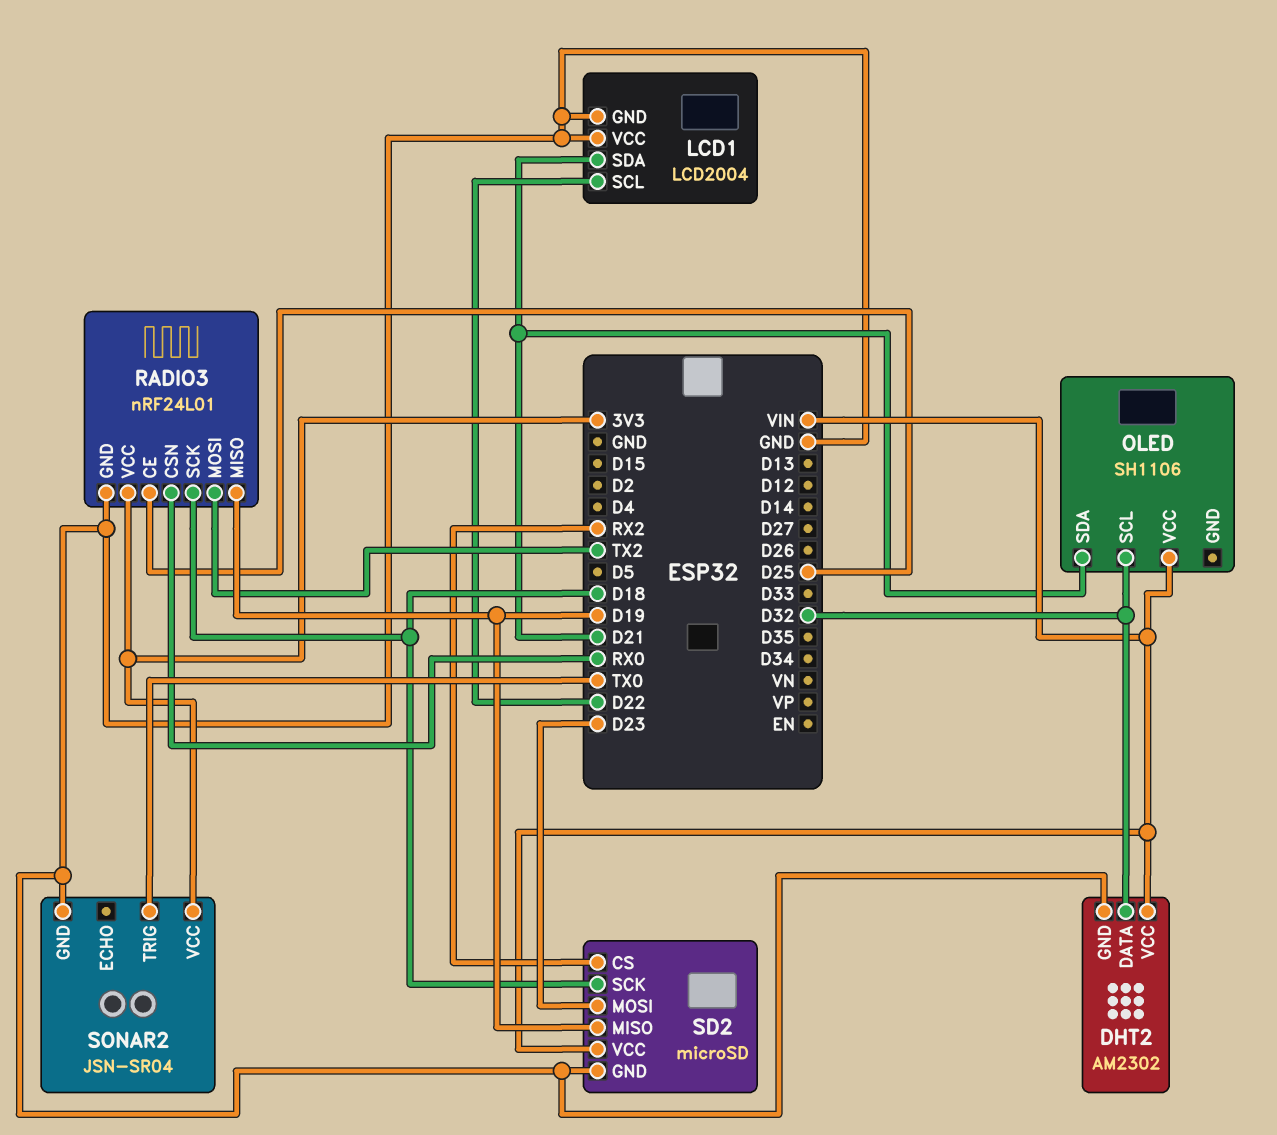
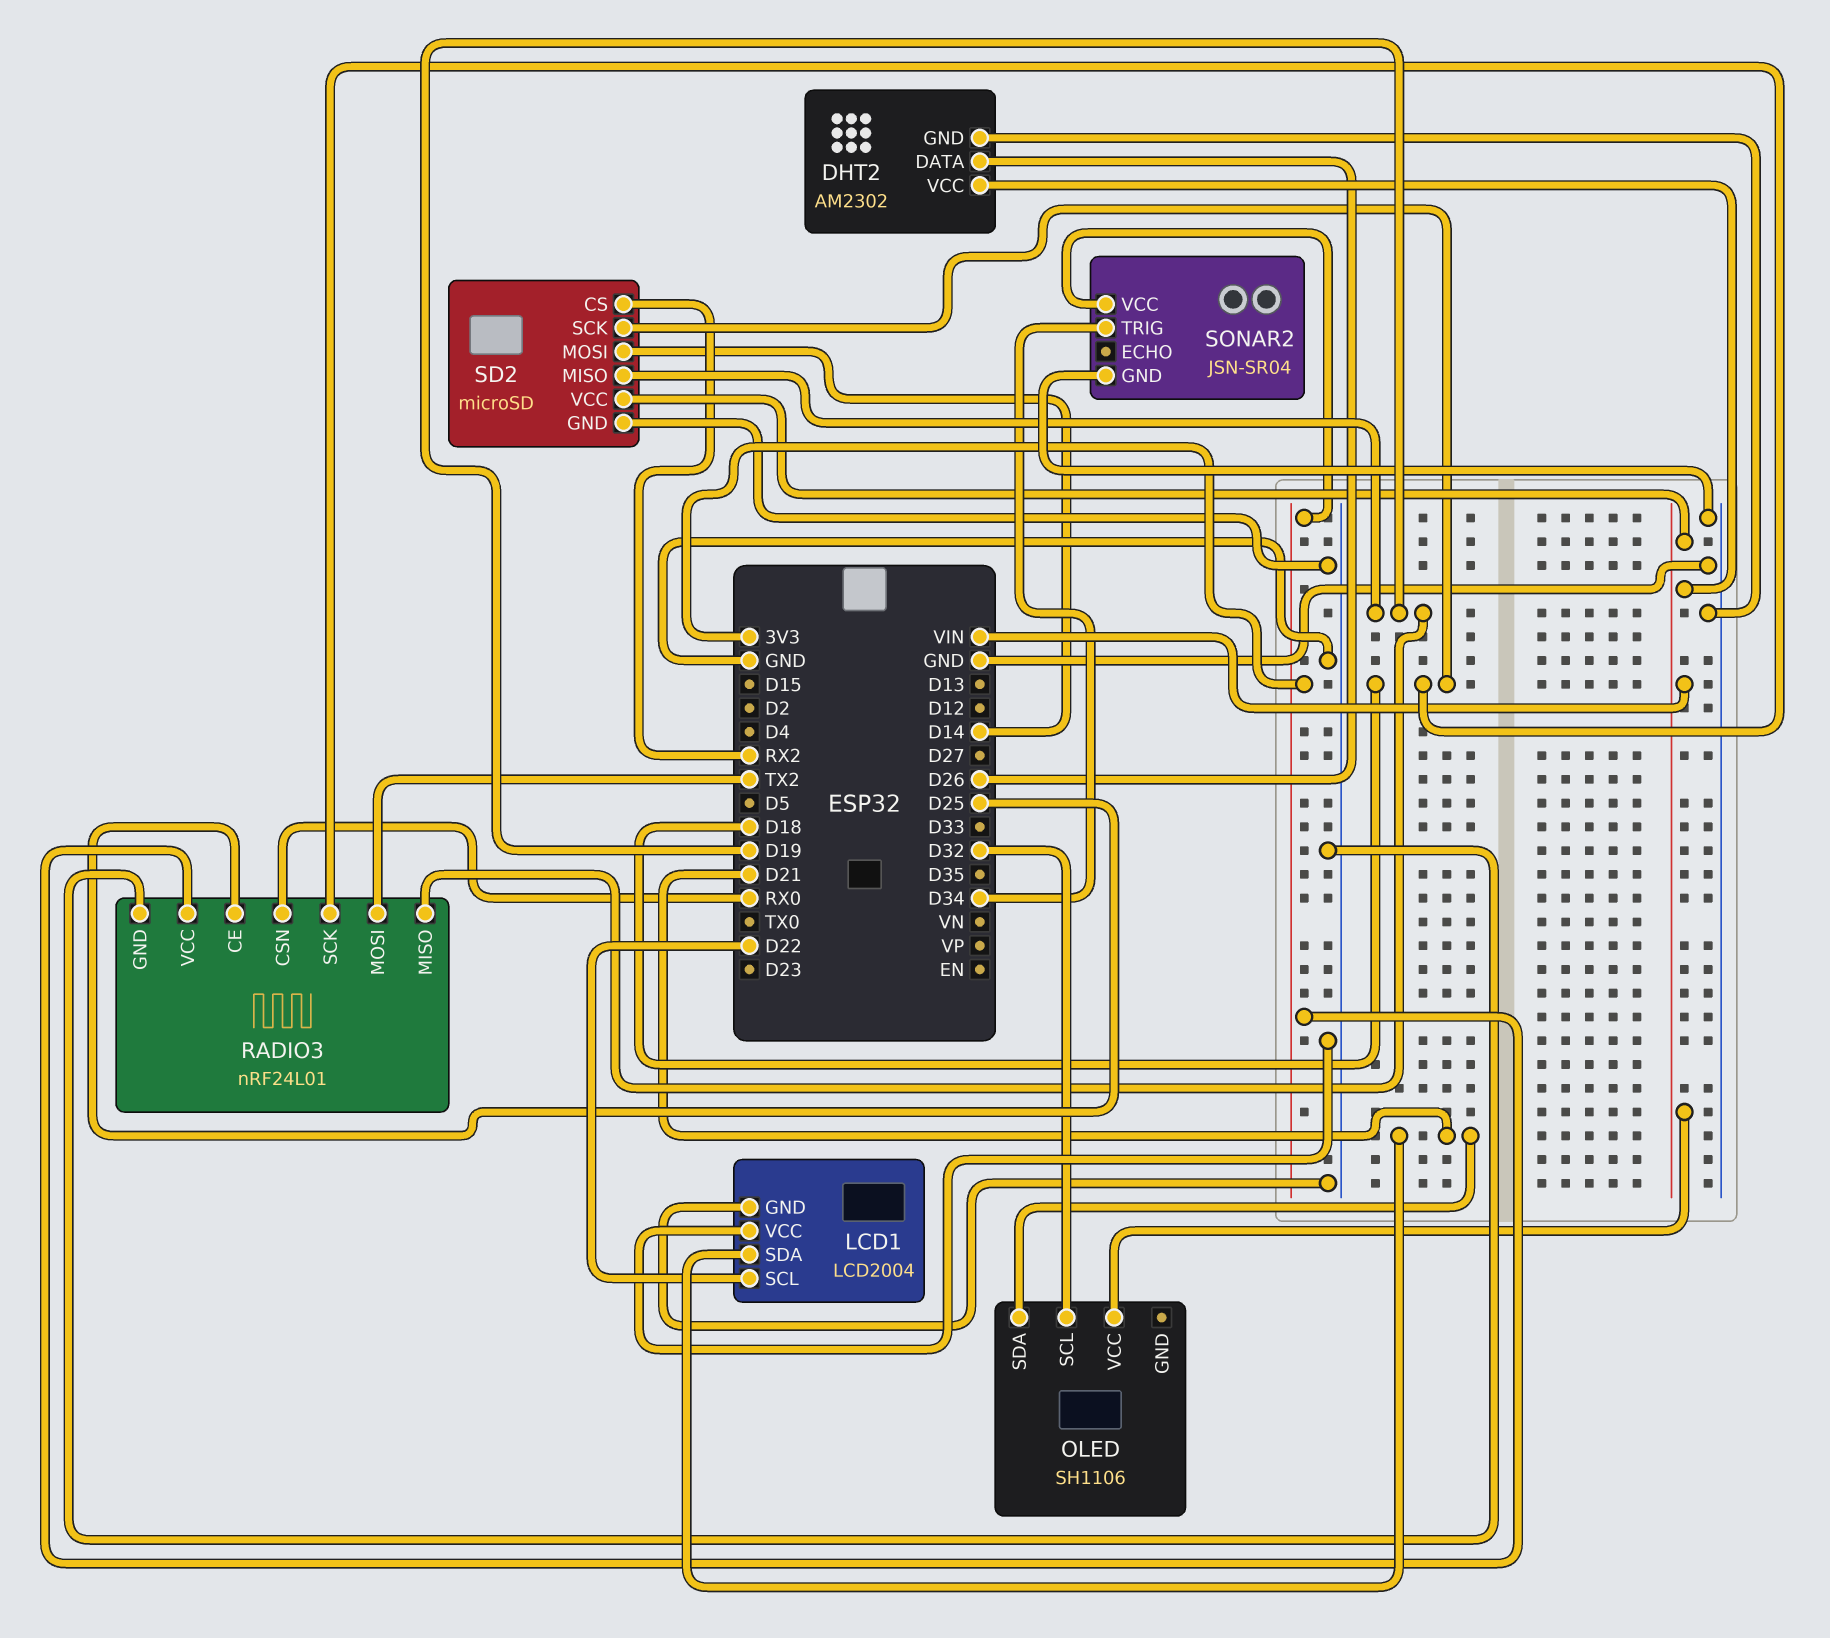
DHT2 pin DATA: D32 -> D26
SD2 pin MOSI: D23 -> D14
SONAR2 pin TRIG: TX0 -> D34

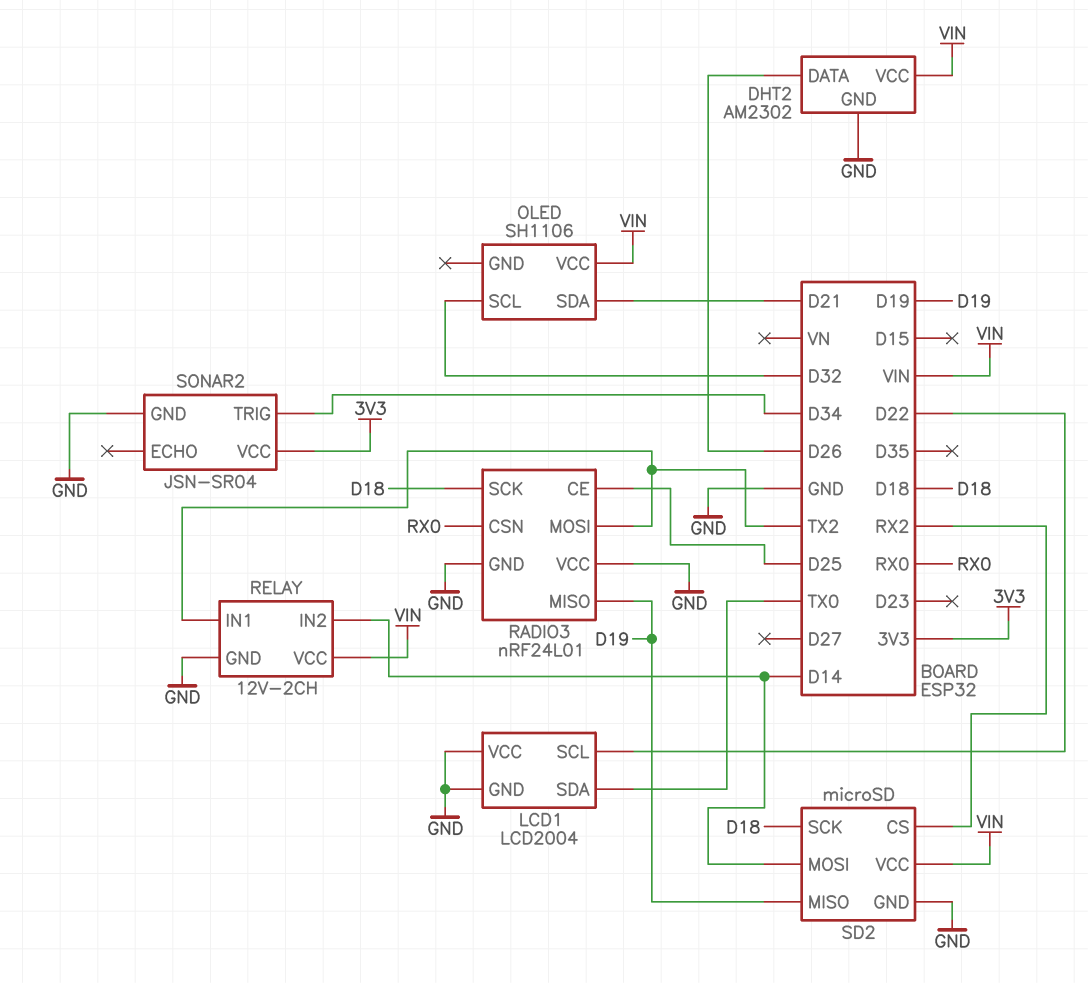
LCD1 pin SDA: D21 -> TX0
RADIO3 pin VCC: 3V3 -> GND
RELAY: none -> 12V-2CH
RELAY pin GND: none -> GND
RELAY pin IN1: none -> TX2
RELAY pin IN2: none -> D14
RELAY pin VCC: none -> VIN

